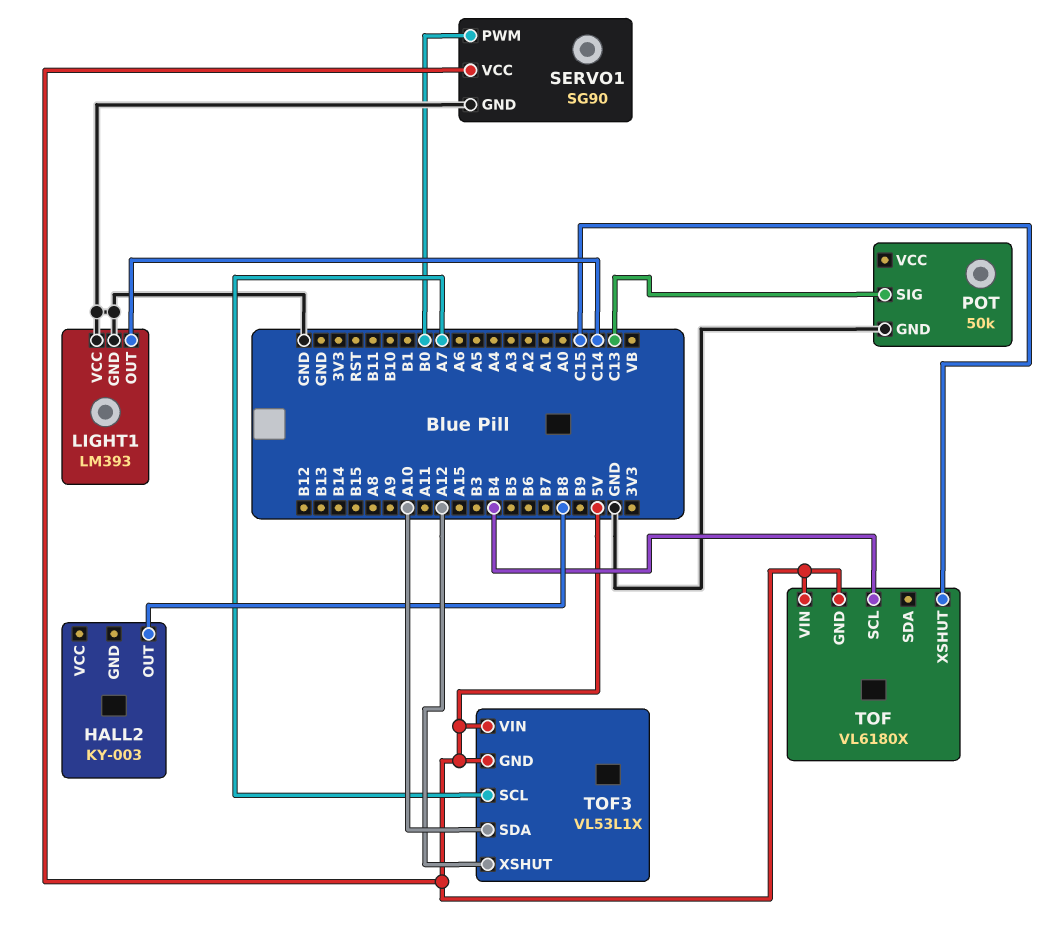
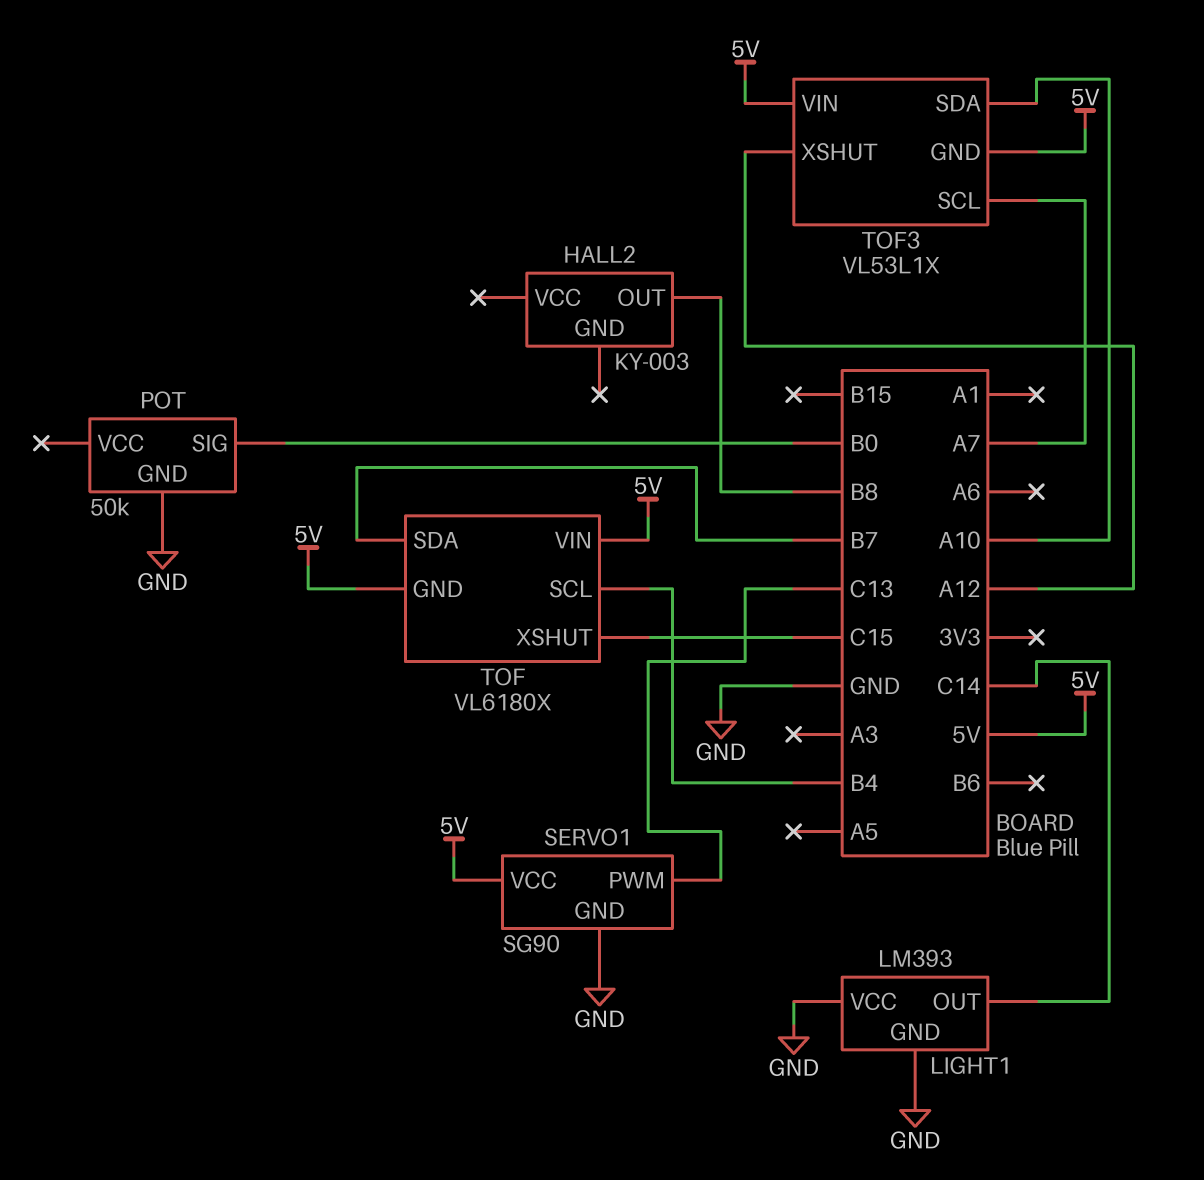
POT pin SIG: C13 -> B0
SERVO1 pin PWM: B0 -> C13
TOF pin SDA: none -> B7

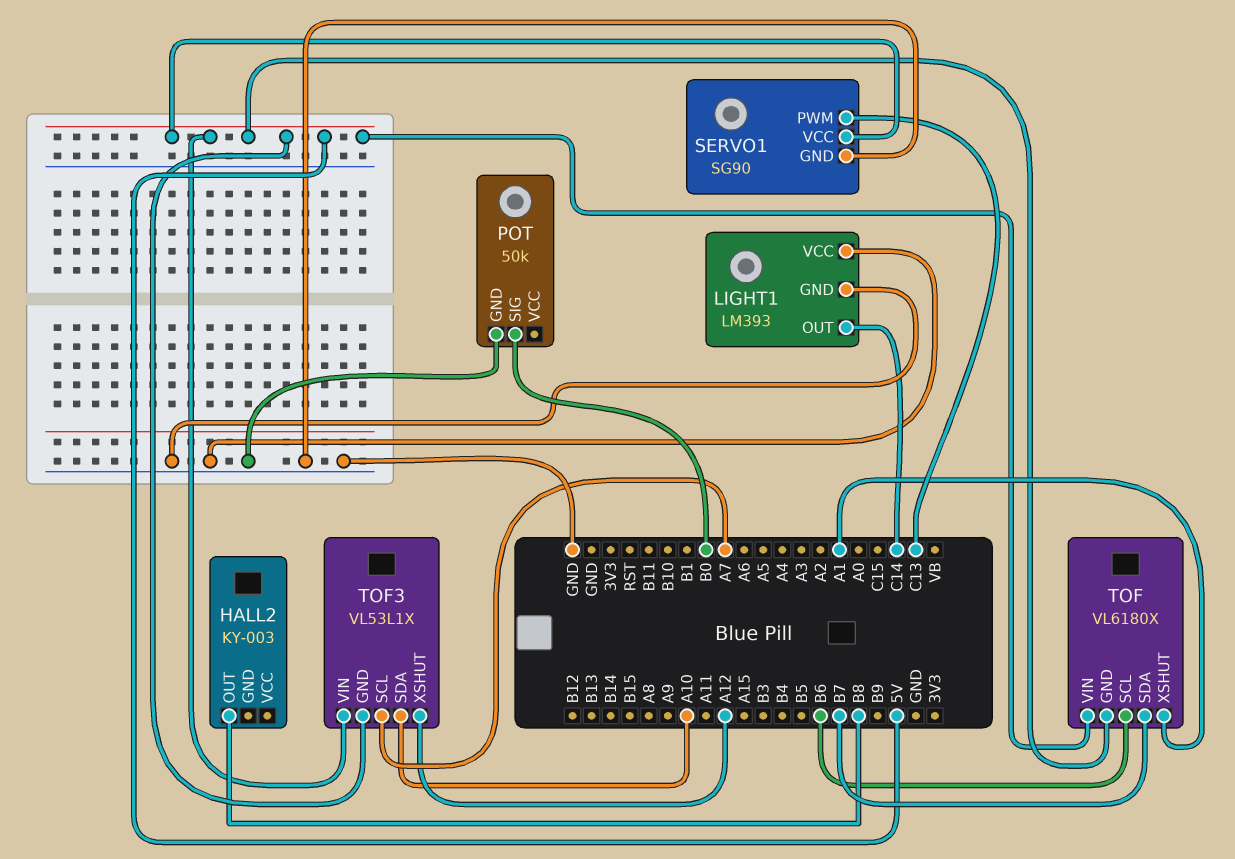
TOF pin SCL: B4 -> B6
TOF pin XSHUT: C15 -> A1

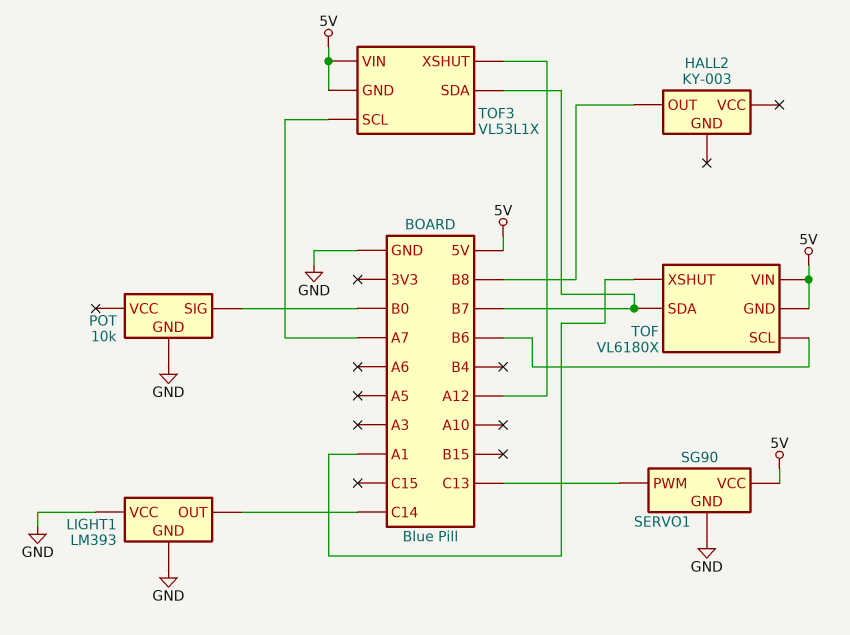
POT: 50k -> 10k
TOF3 pin SDA: A10 -> B7

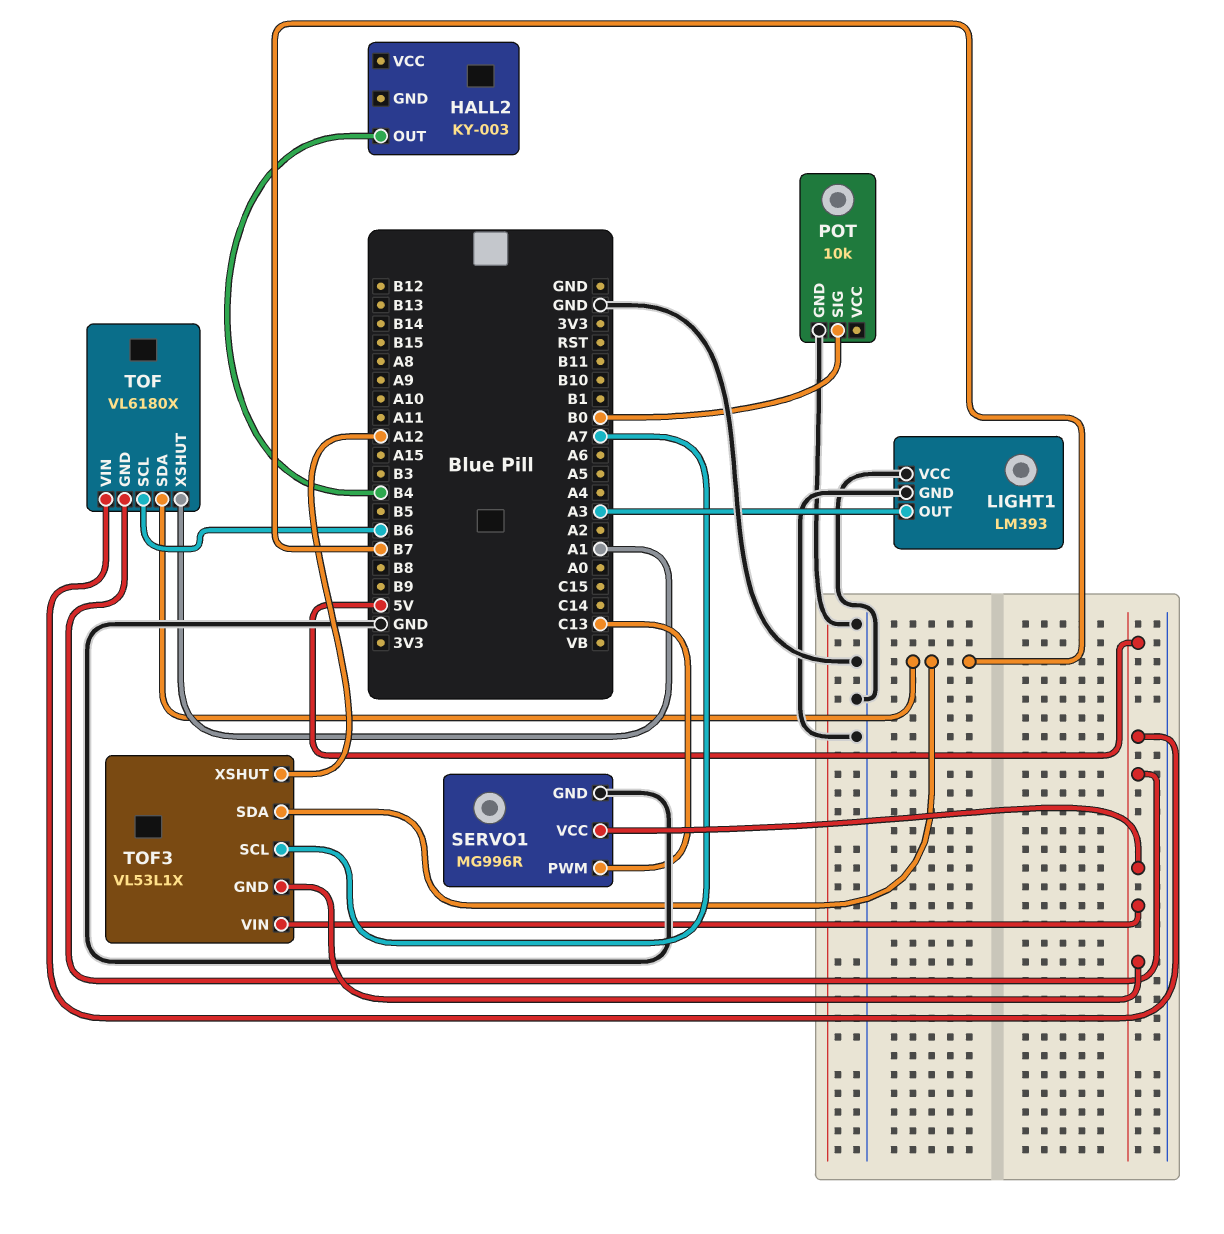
HALL2 pin OUT: B8 -> B4
LIGHT1 pin OUT: C14 -> A3
SERVO1: SG90 -> MG996R

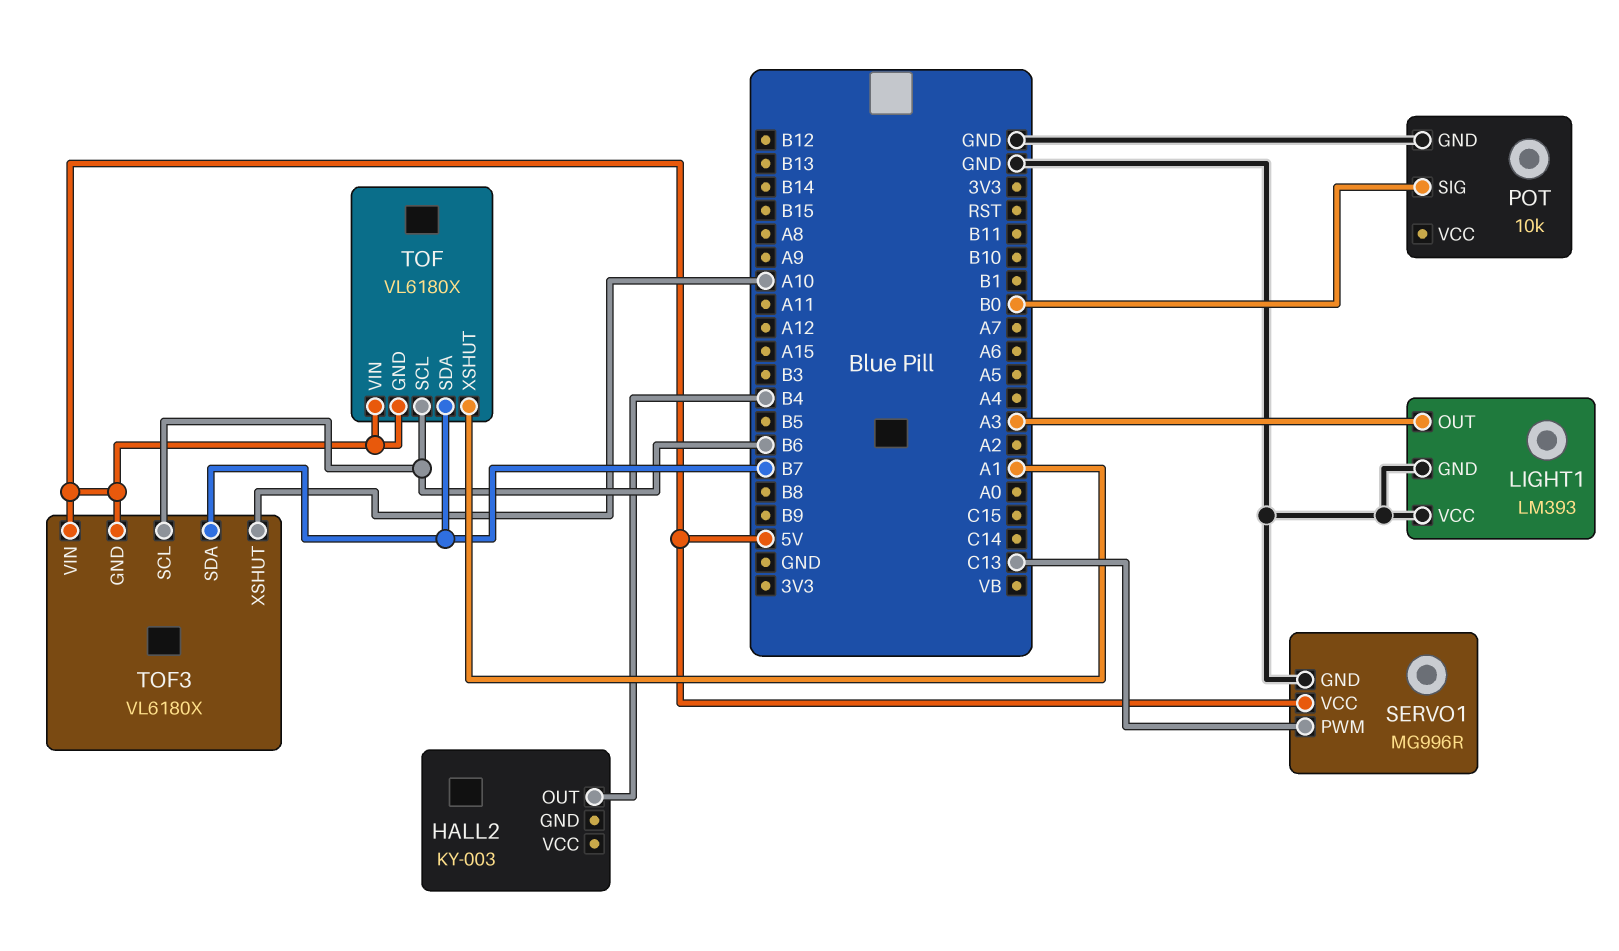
TOF3: VL53L1X -> VL6180X
TOF3 pin SCL: A7 -> B6
TOF3 pin XSHUT: A12 -> A10

